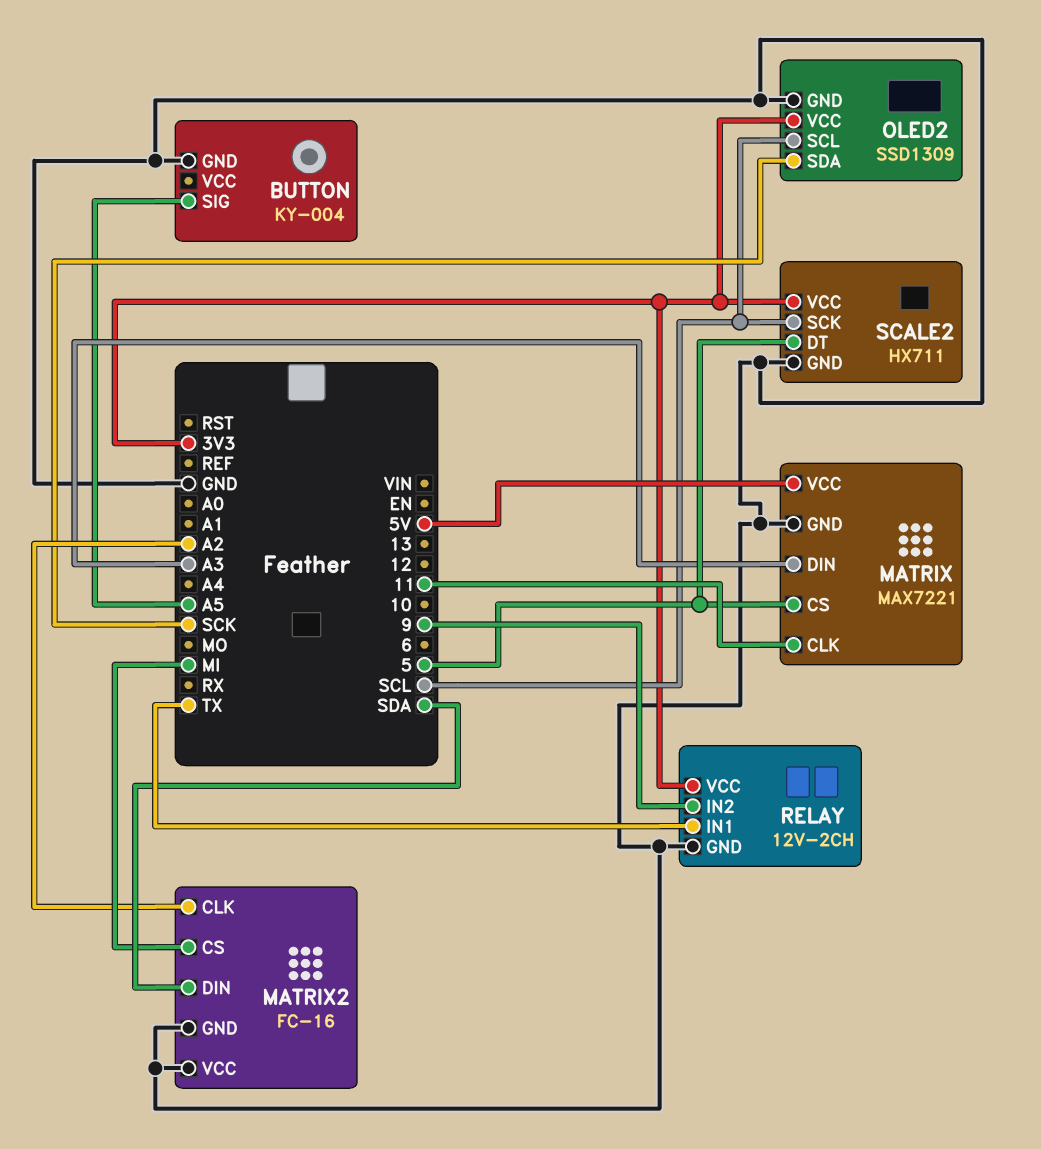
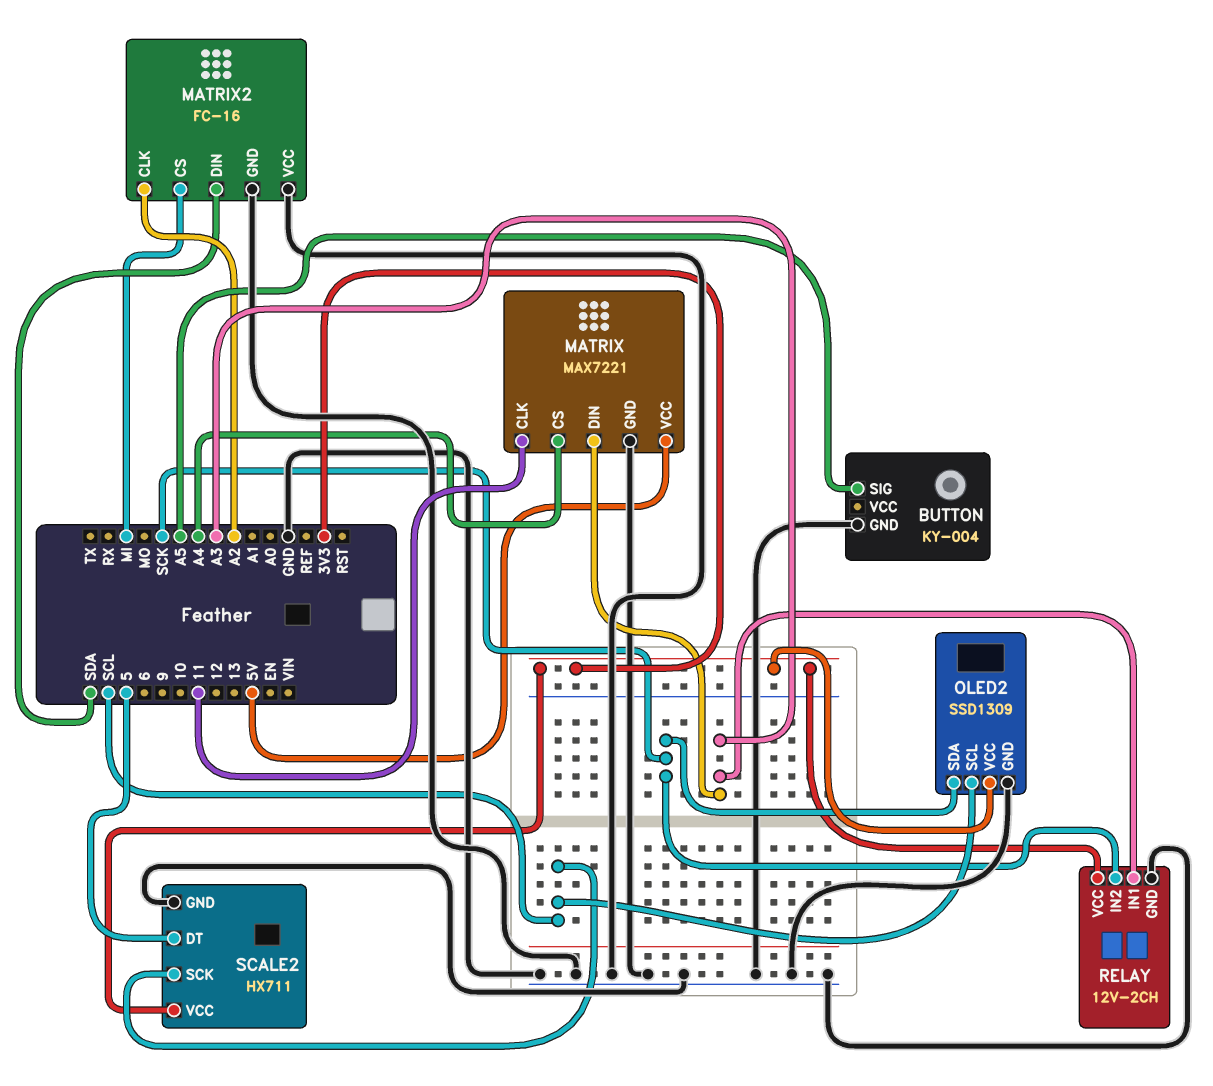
MATRIX pin CS: 5 -> A4
RELAY pin IN1: TX -> A3
RELAY pin IN2: 9 -> SCK

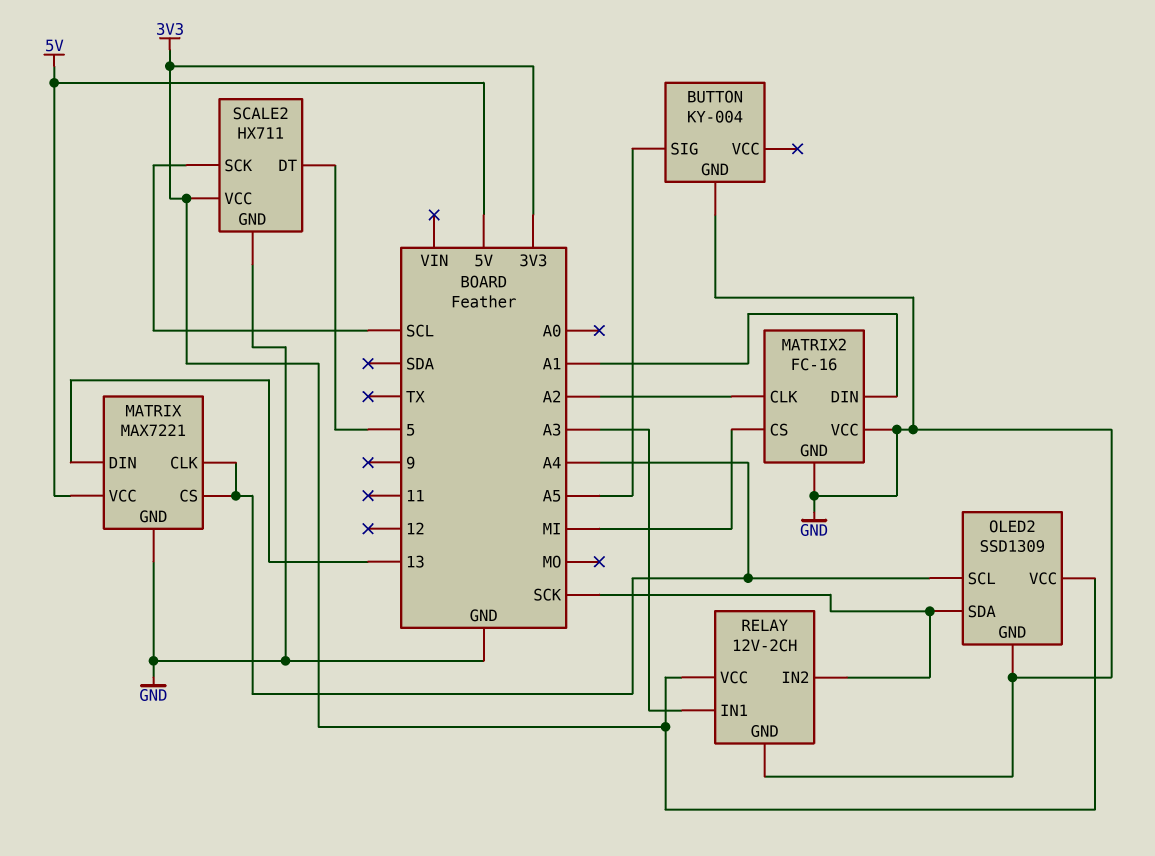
MATRIX pin CLK: 11 -> A4
MATRIX pin DIN: A3 -> 13
MATRIX2 pin DIN: SDA -> A1
OLED2 pin SCL: SCL -> A4

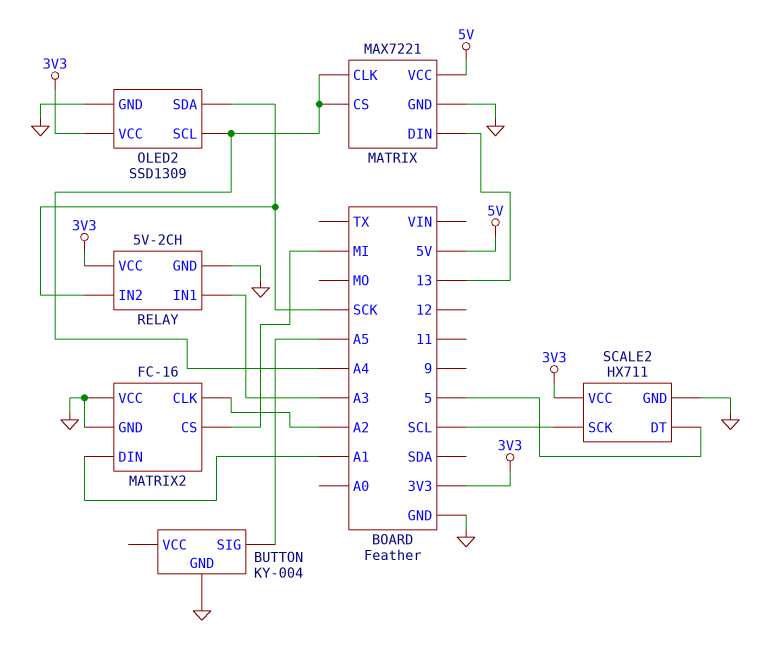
RELAY: 12V-2CH -> 5V-2CH

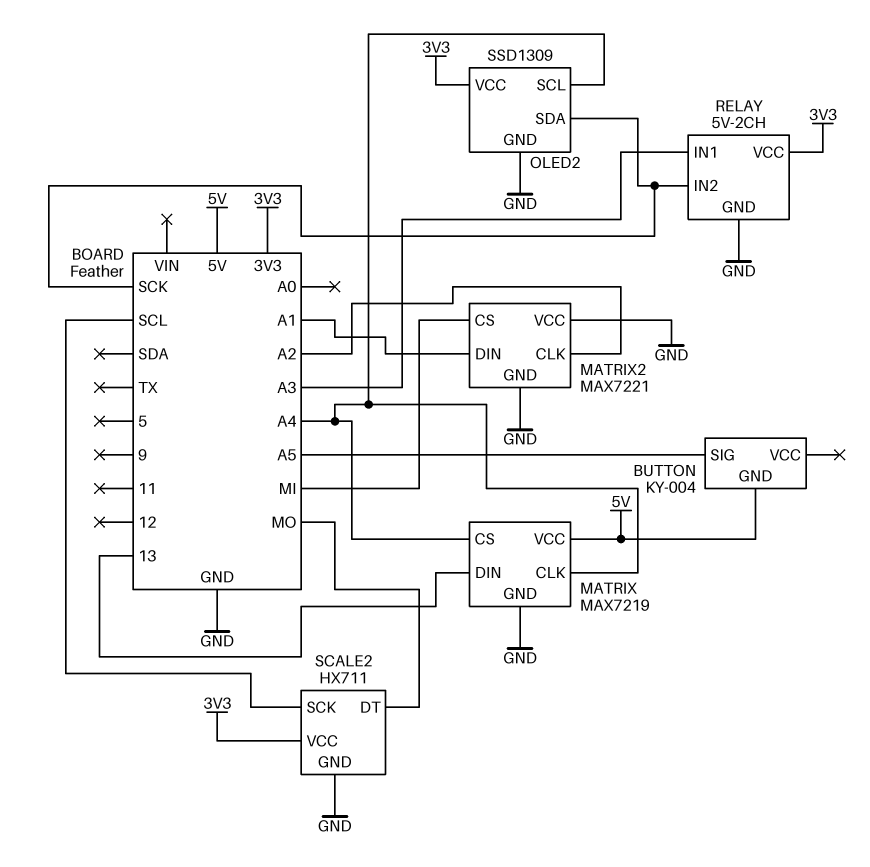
BUTTON pin GND: GND -> 5V
MATRIX: MAX7221 -> MAX7219
MATRIX2: FC-16 -> MAX7221
SCALE2 pin DT: 5 -> MO

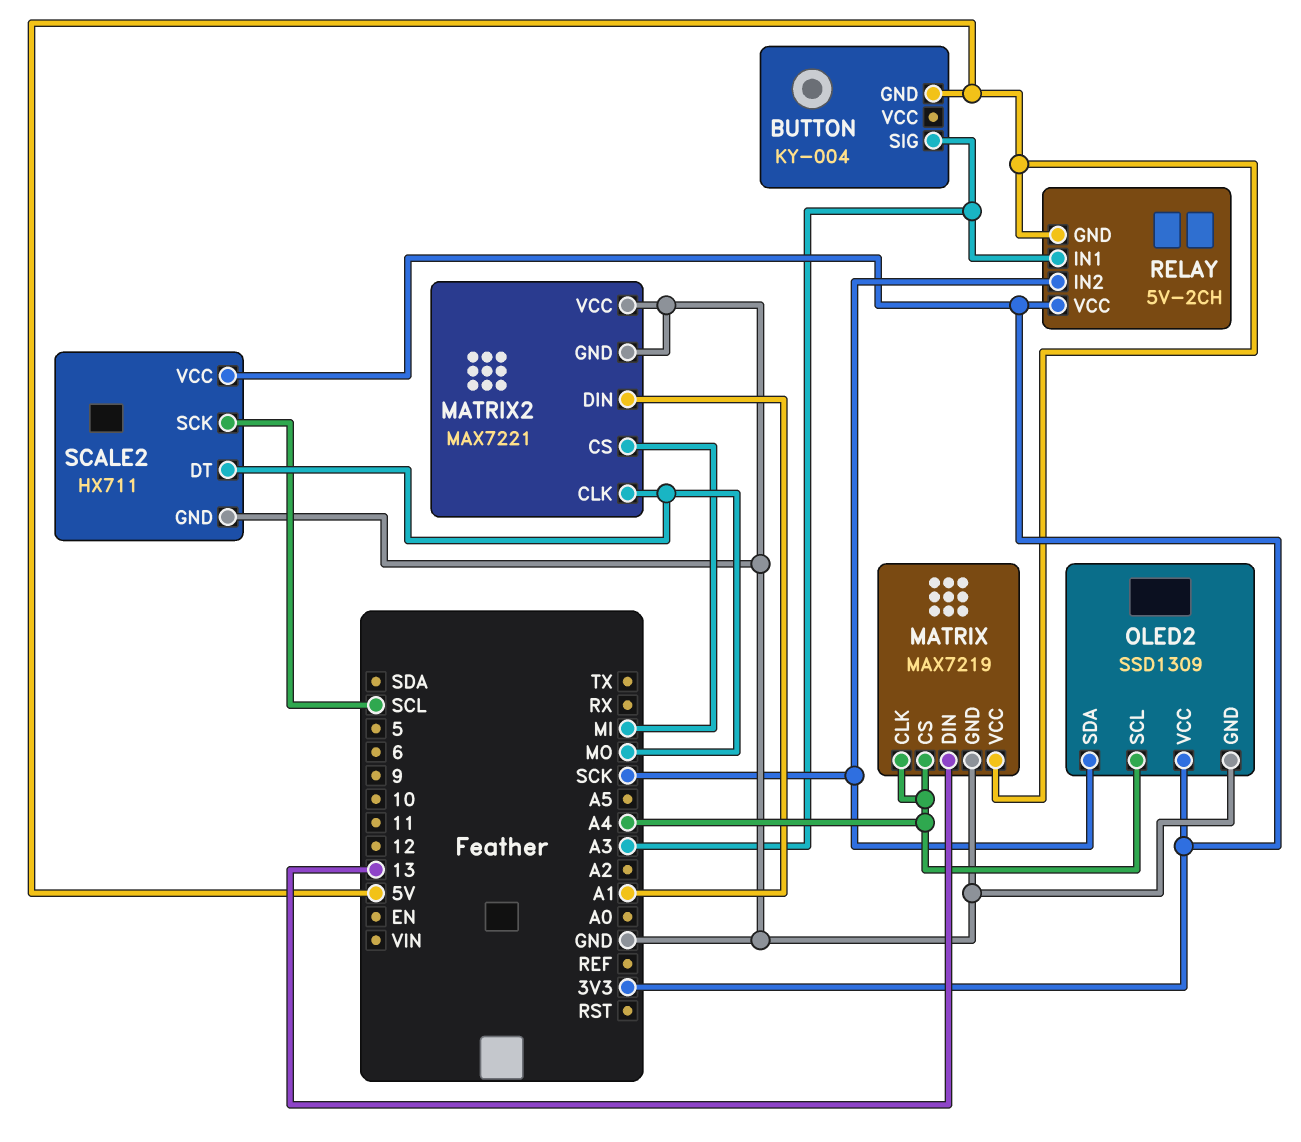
BUTTON pin SIG: A5 -> A3
MATRIX2 pin CLK: A2 -> MO
RELAY pin GND: GND -> 5V

